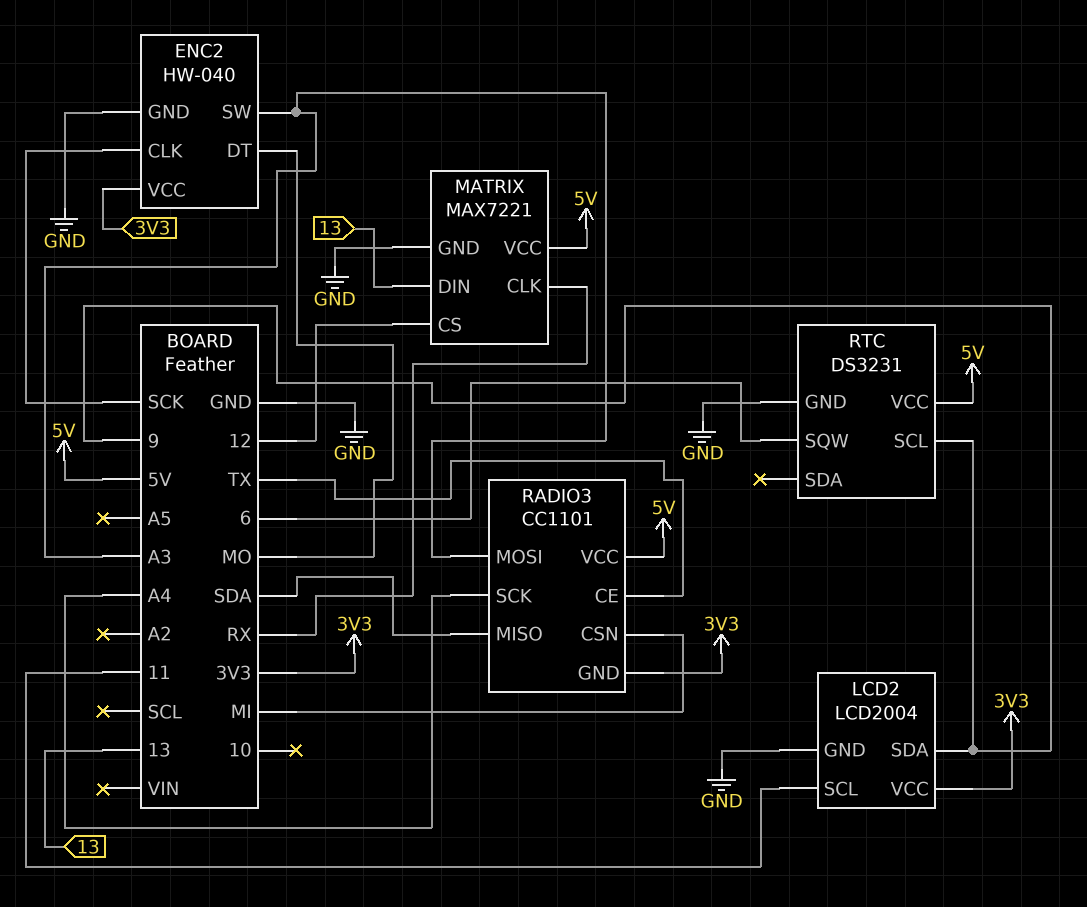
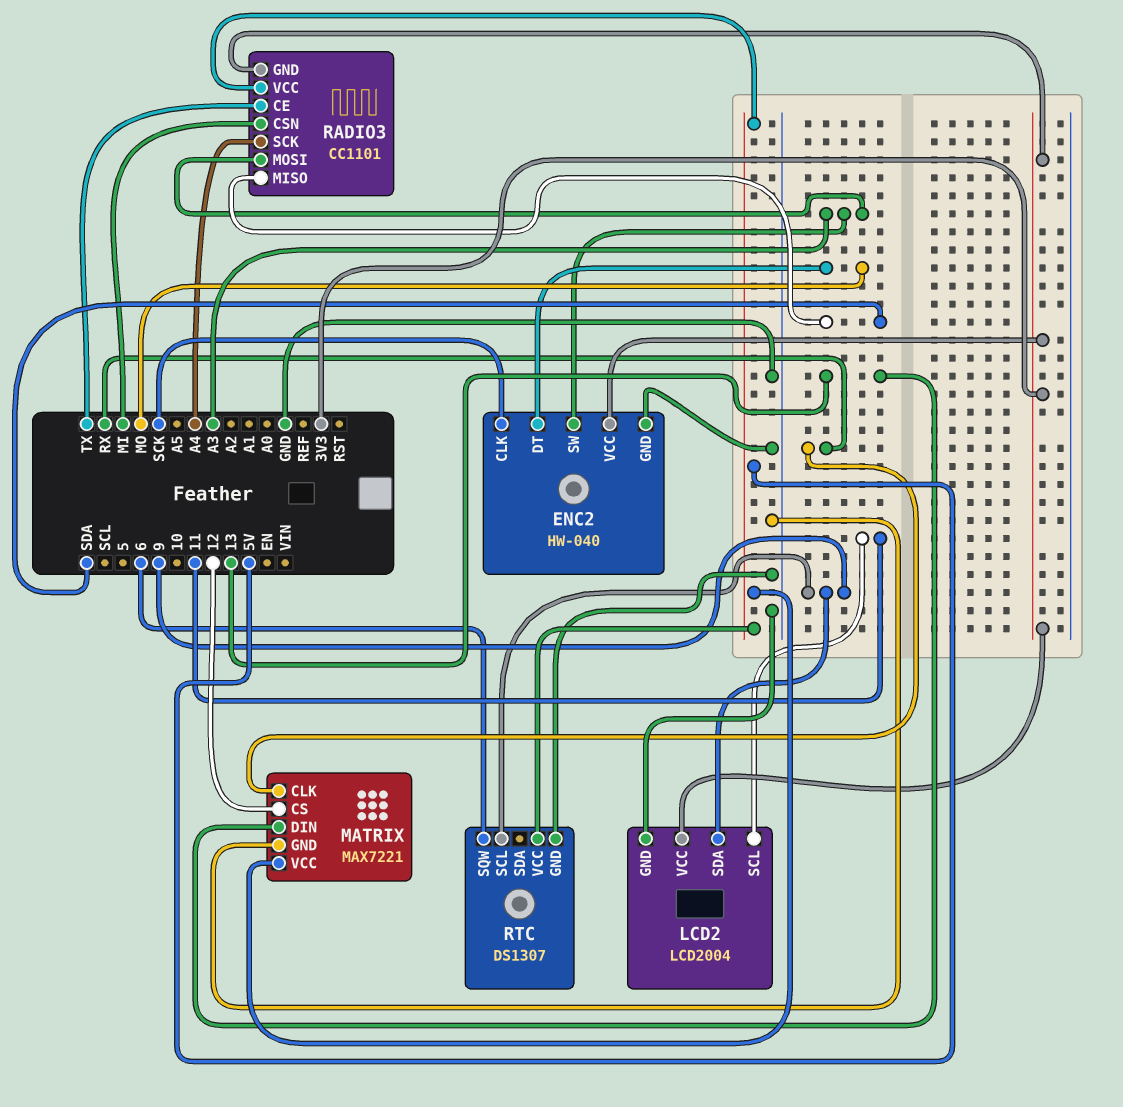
RTC: DS3231 -> DS1307

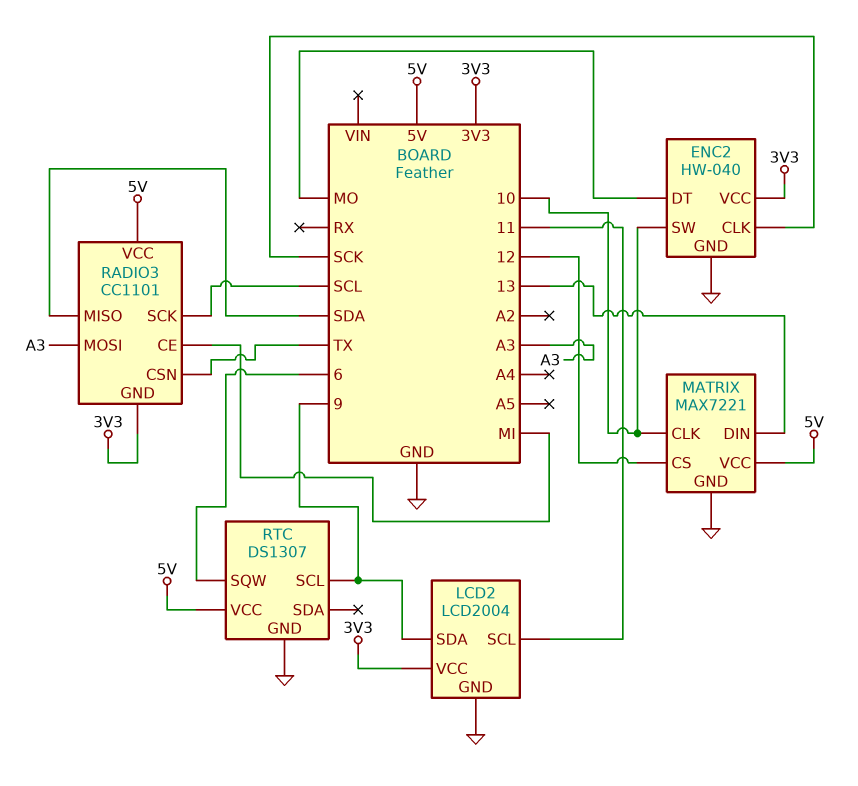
ENC2 pin SW: A3 -> 10
MATRIX pin CLK: RX -> 10
RADIO3 pin CE: TX -> MI
RADIO3 pin CSN: MI -> TX
RADIO3 pin SCK: A4 -> SCL

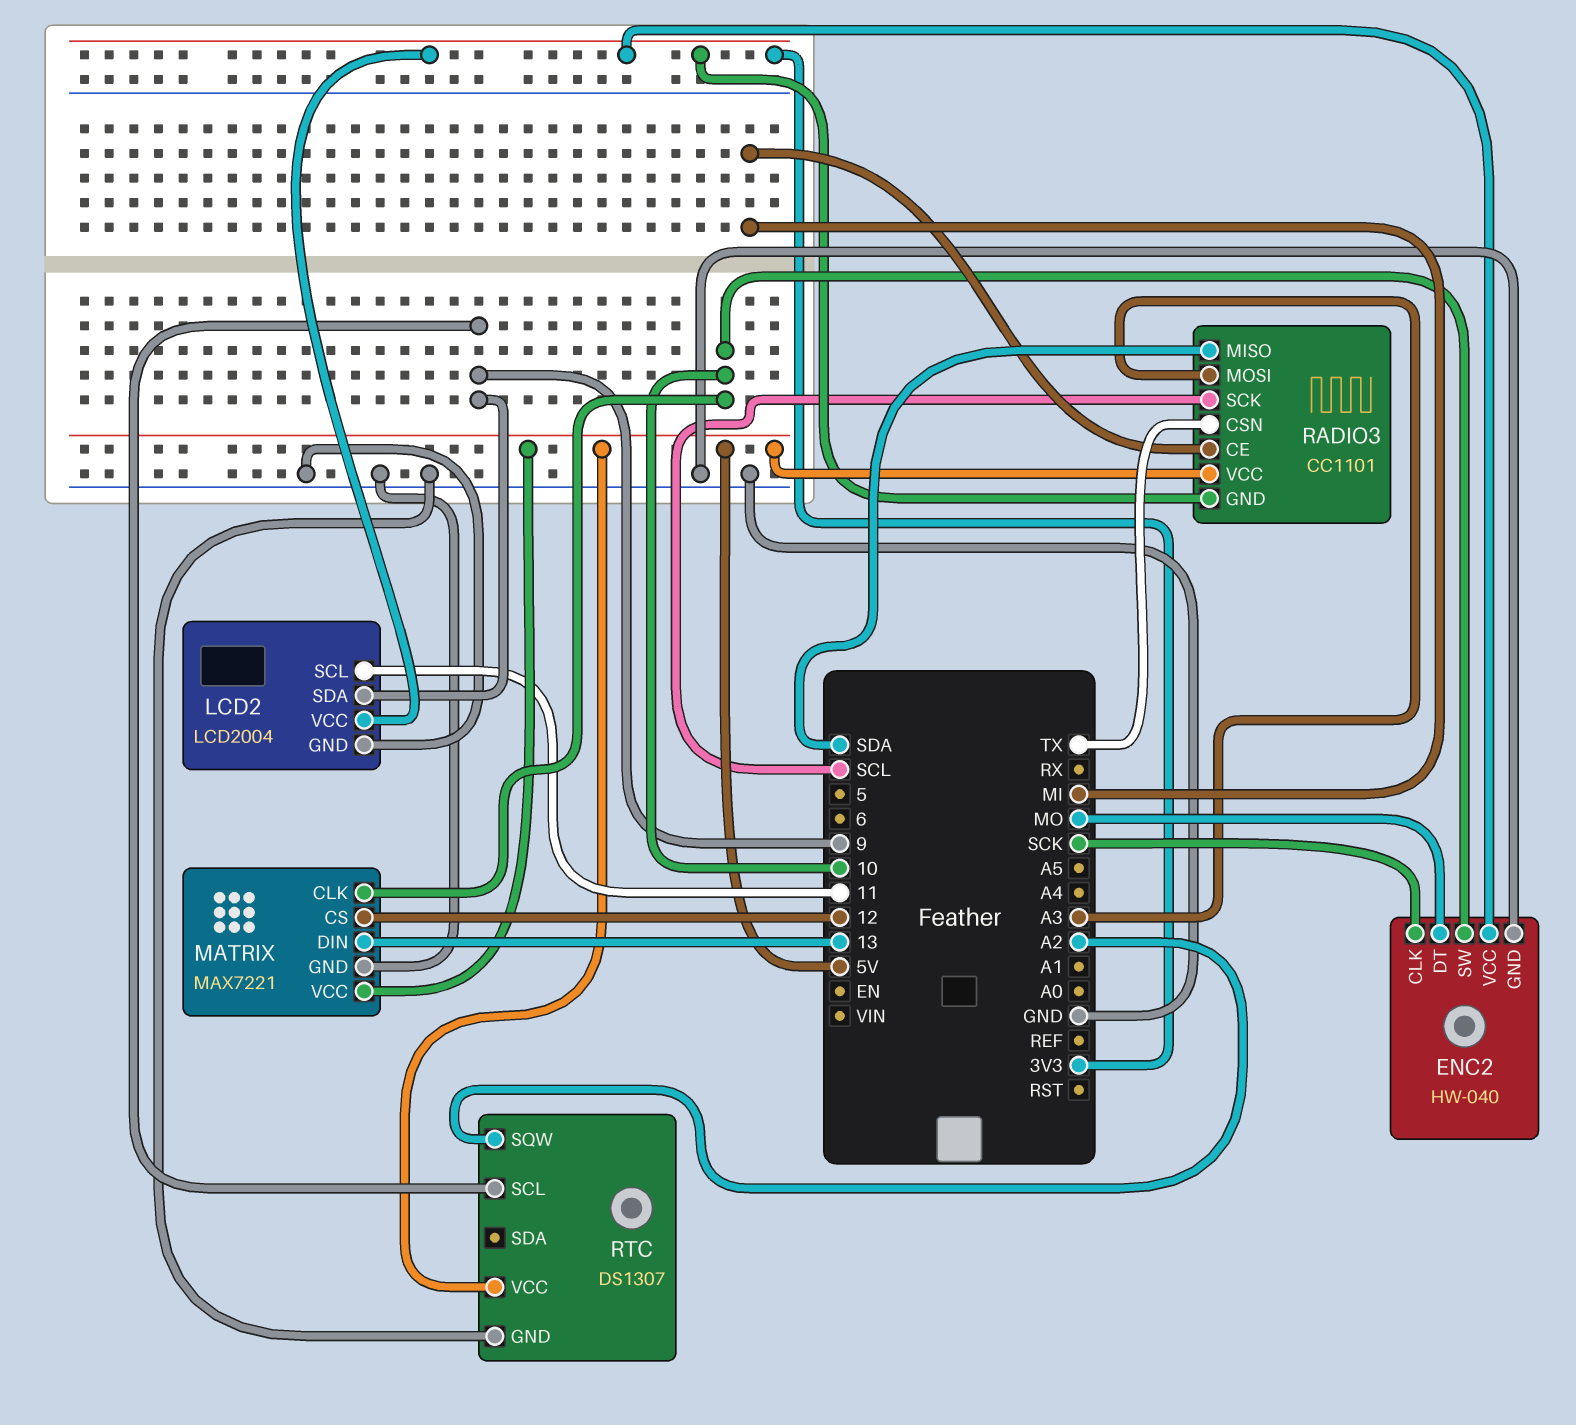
RTC pin SQW: 6 -> A2

